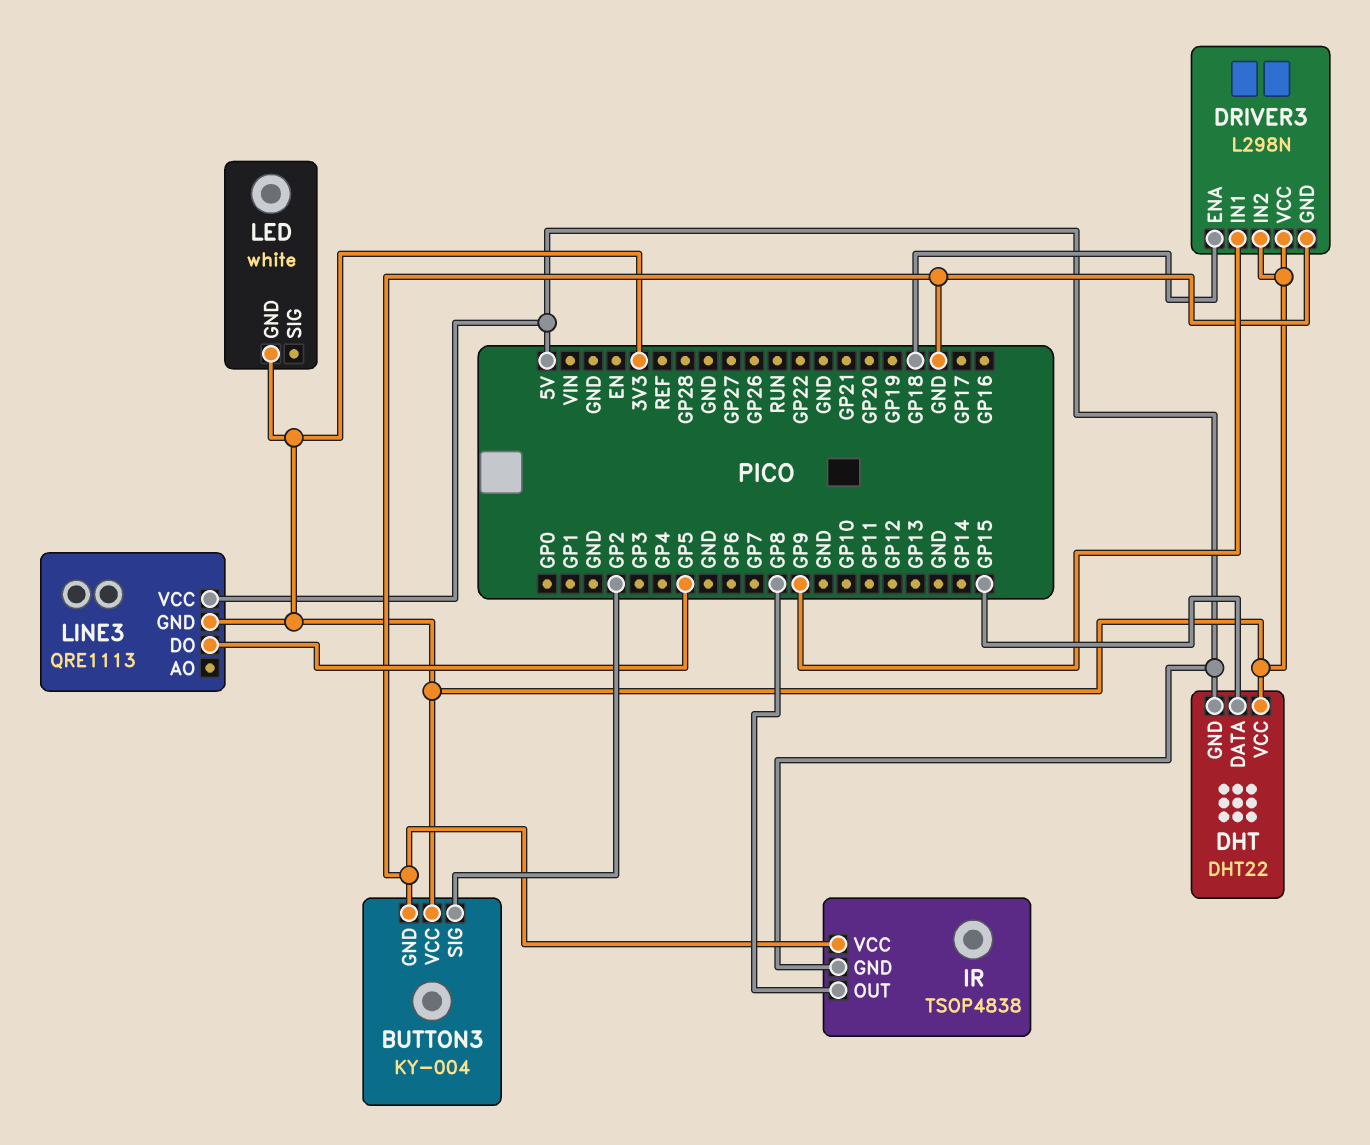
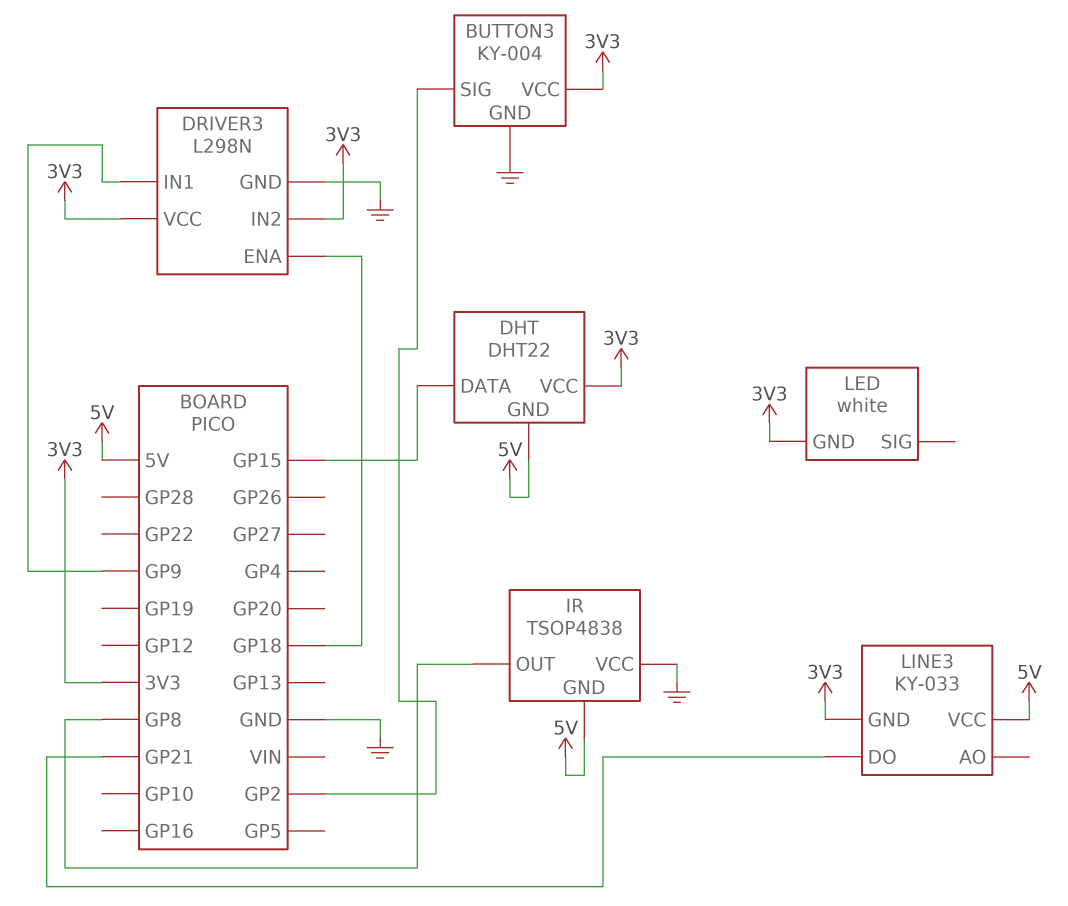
LINE3: QRE1113 -> KY-033
LINE3 pin DO: GP5 -> GP21

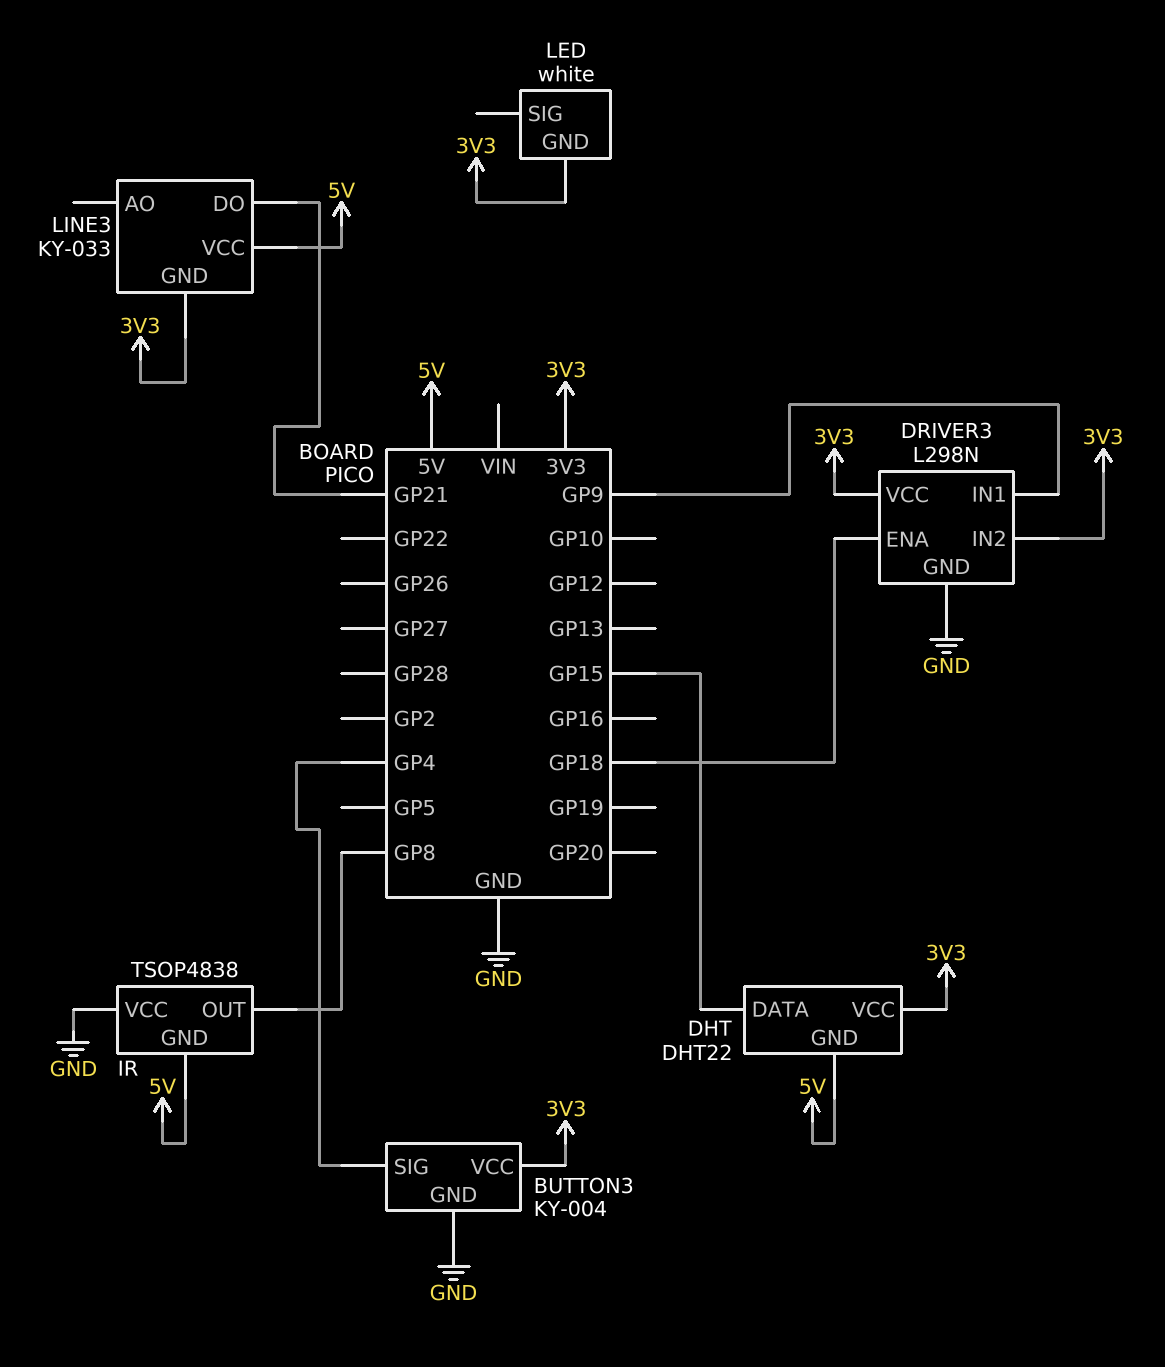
BUTTON3 pin SIG: GP2 -> GP4

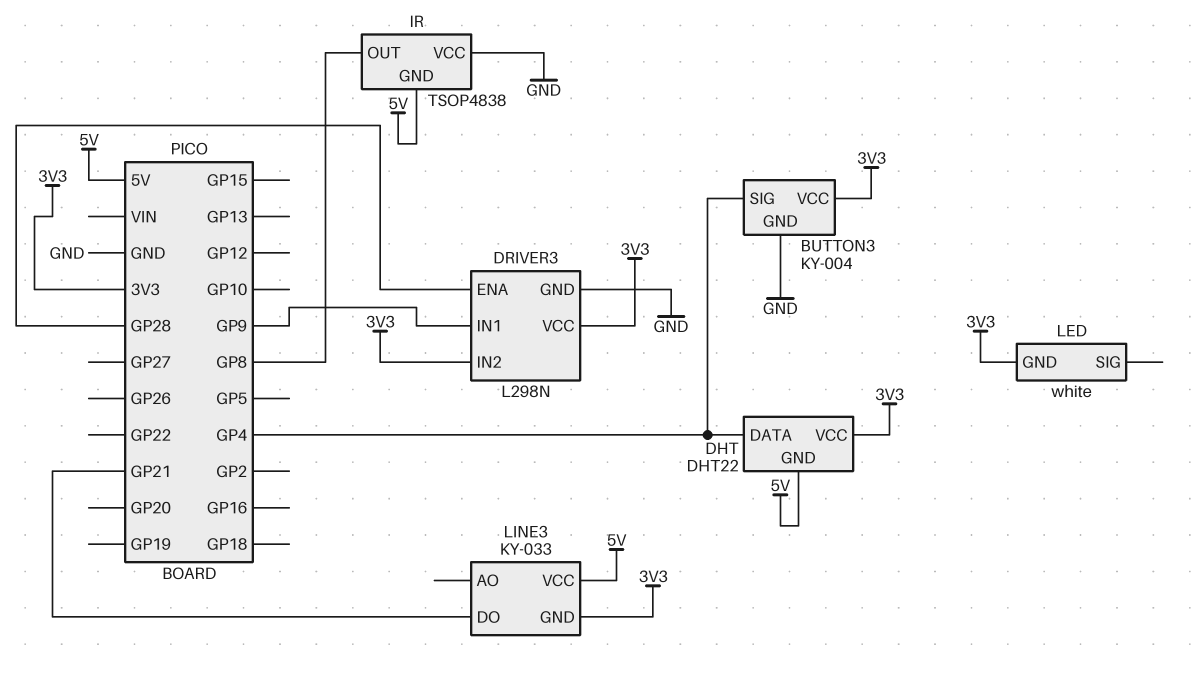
DHT pin DATA: GP15 -> GP4
DRIVER3 pin ENA: GP18 -> GP28

